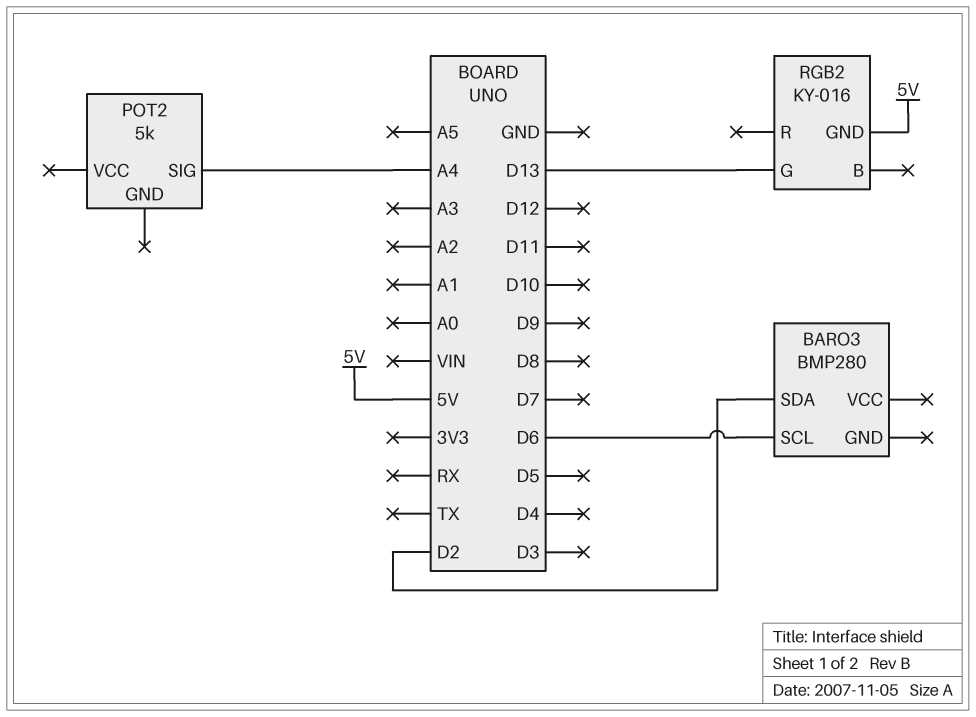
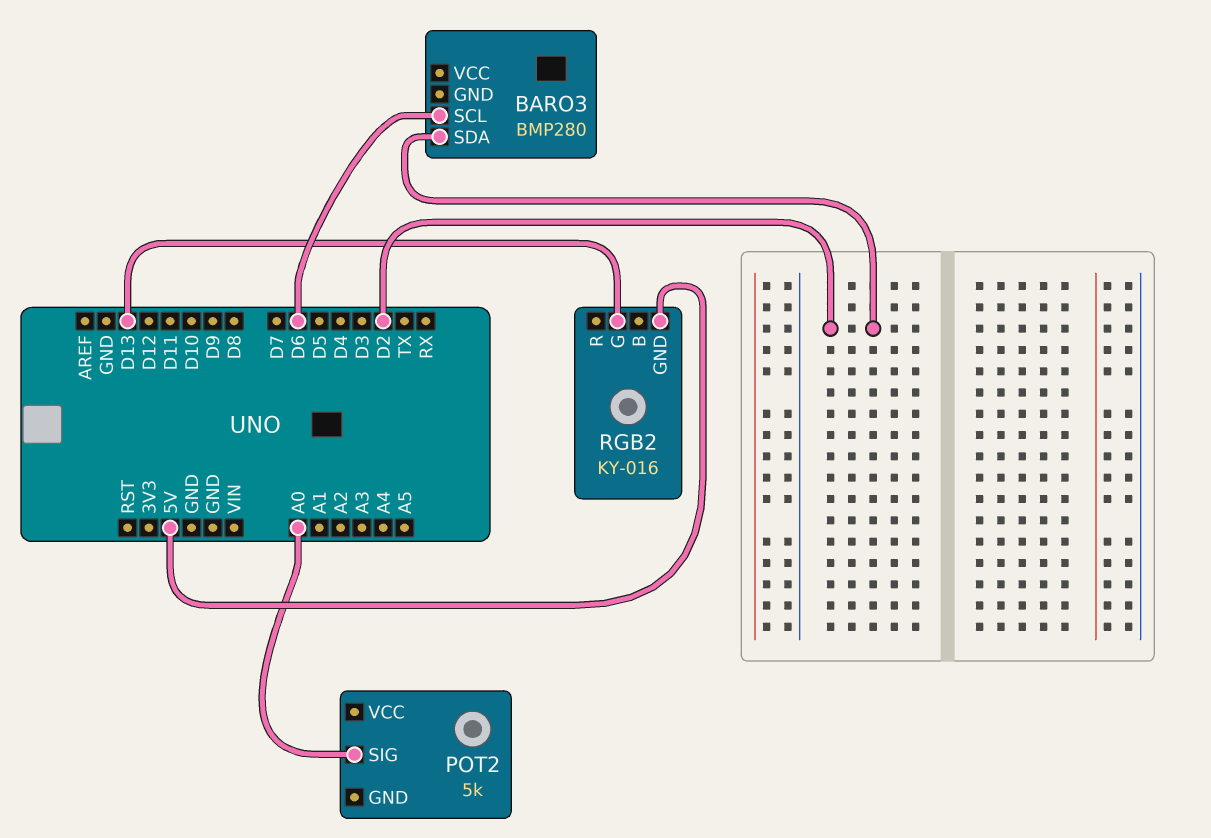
POT2 pin SIG: A4 -> A0

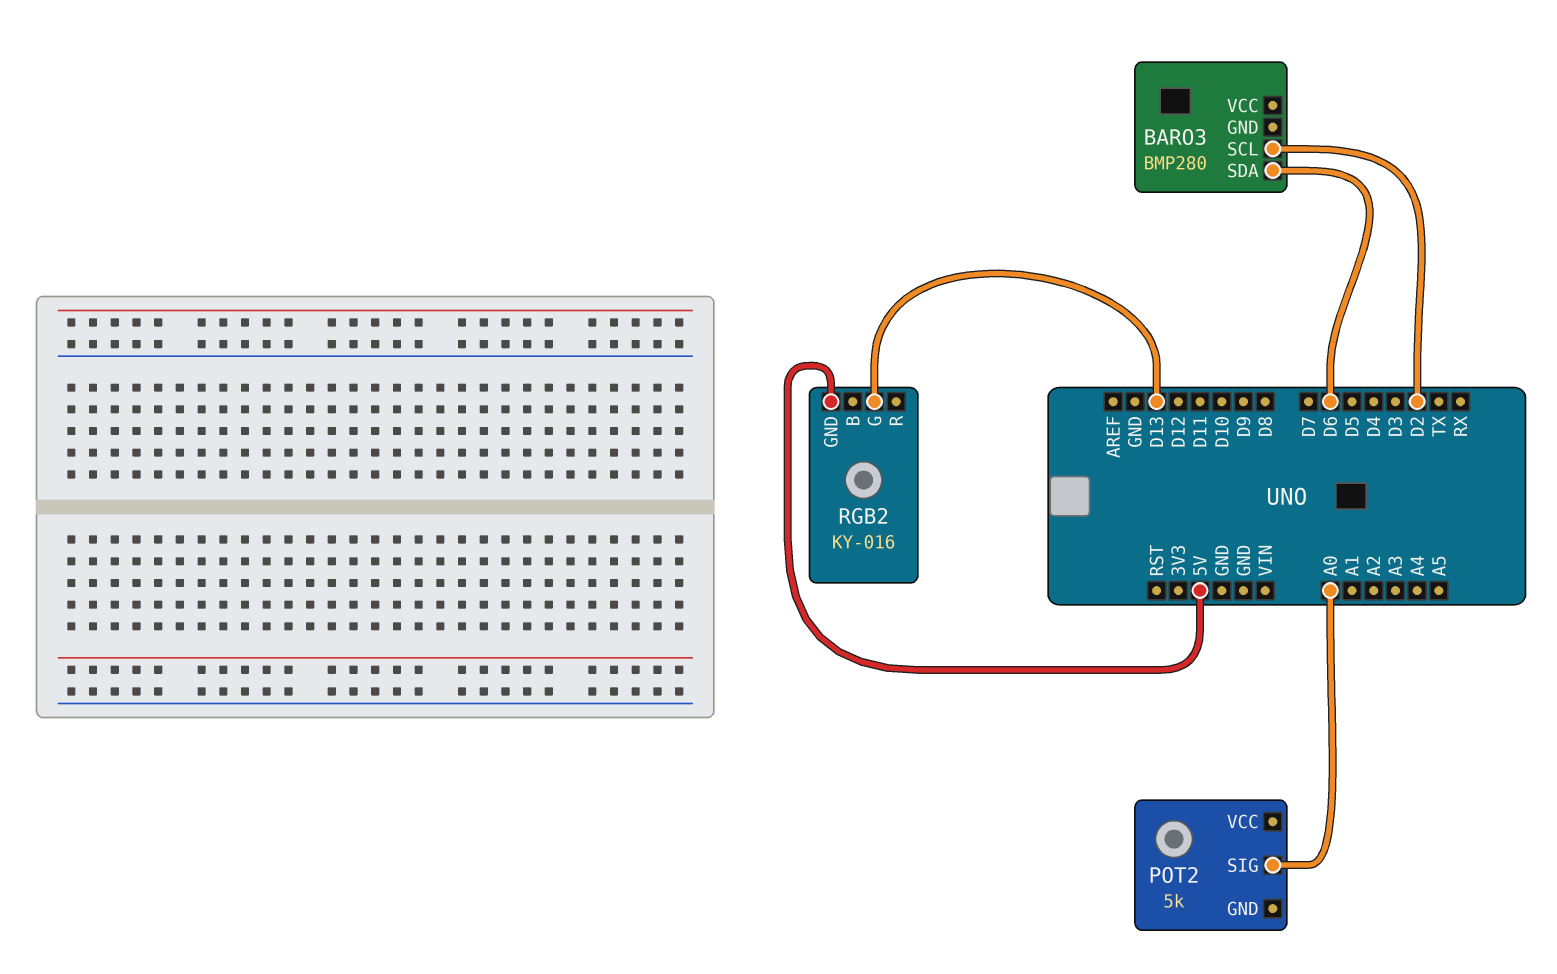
BARO3 pin SCL: D6 -> D2
BARO3 pin SDA: D2 -> D6

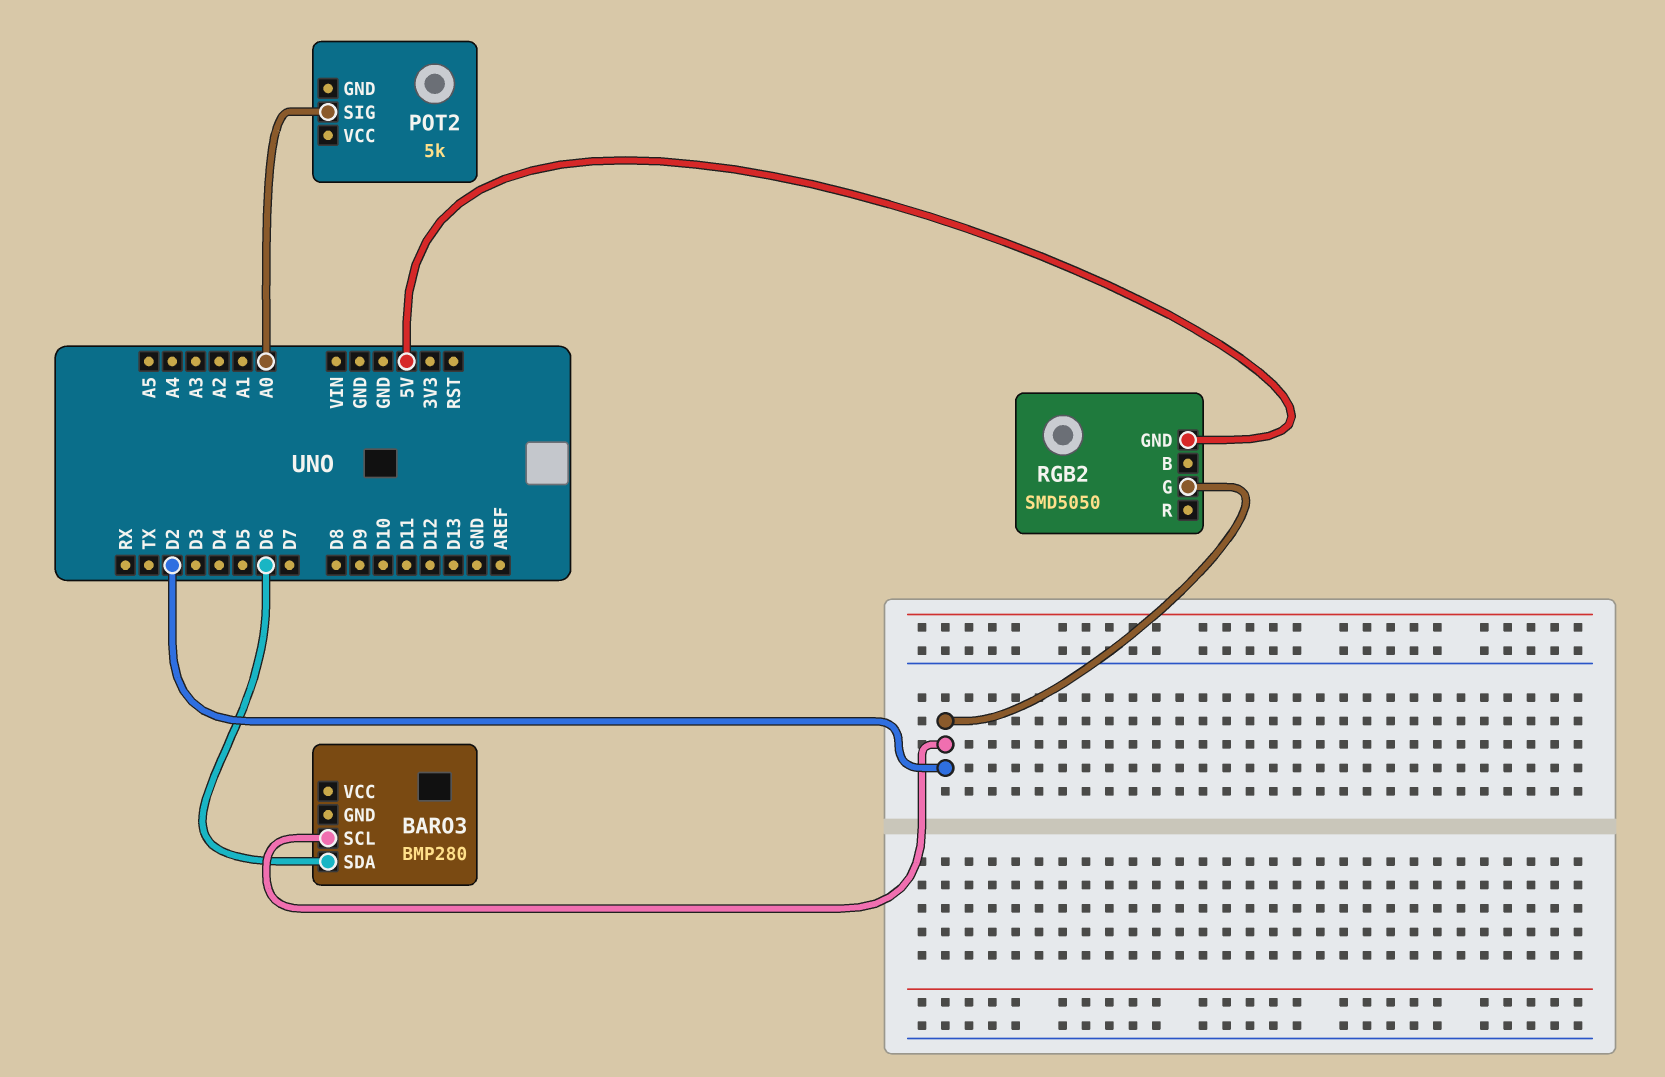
RGB2: KY-016 -> SMD5050
RGB2 pin G: D13 -> D2

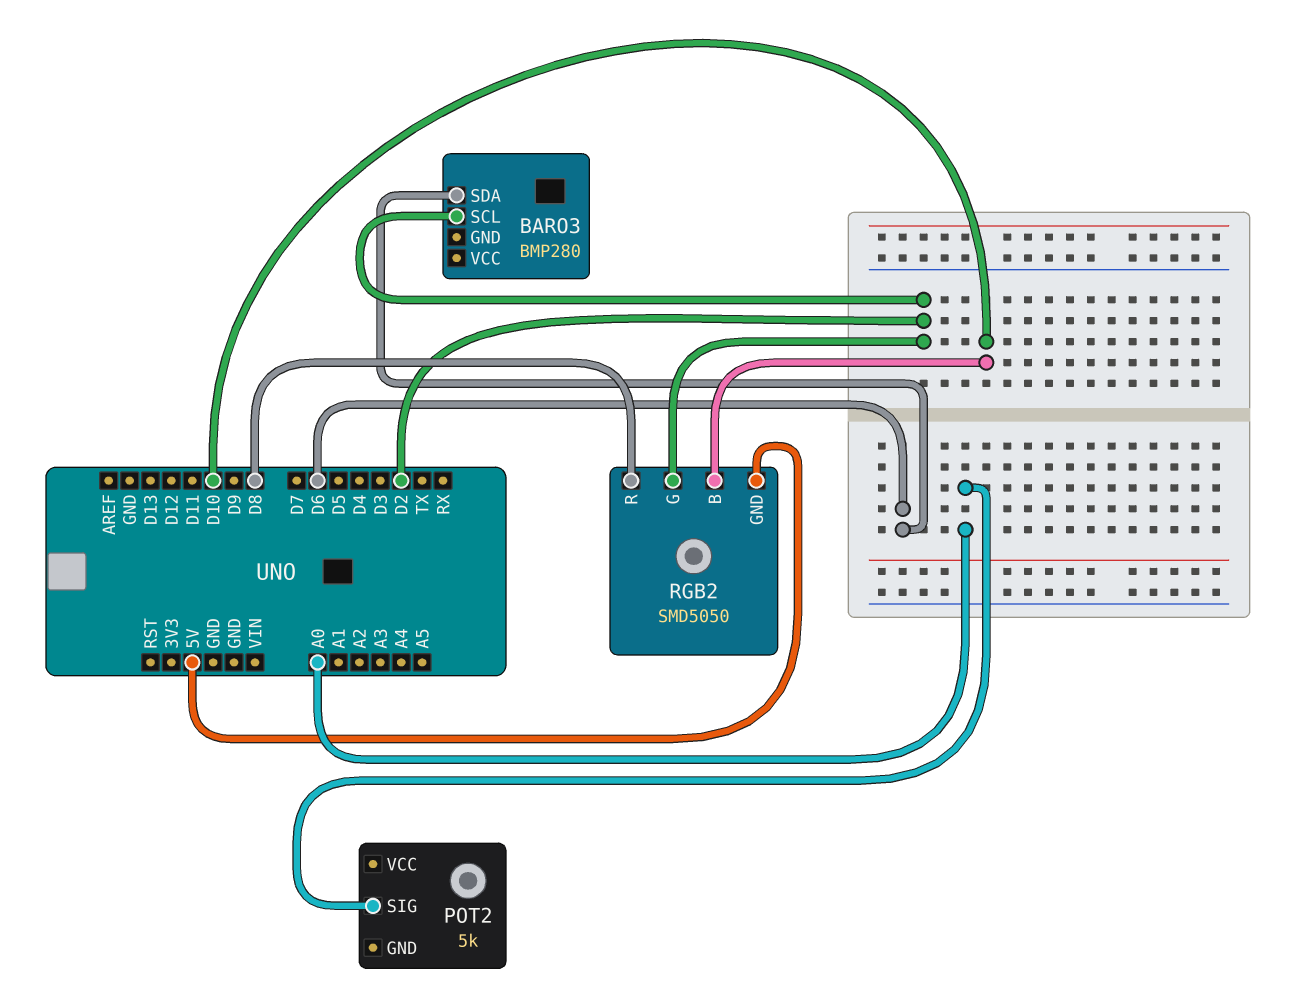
RGB2 pin B: none -> D10
RGB2 pin R: none -> D8

